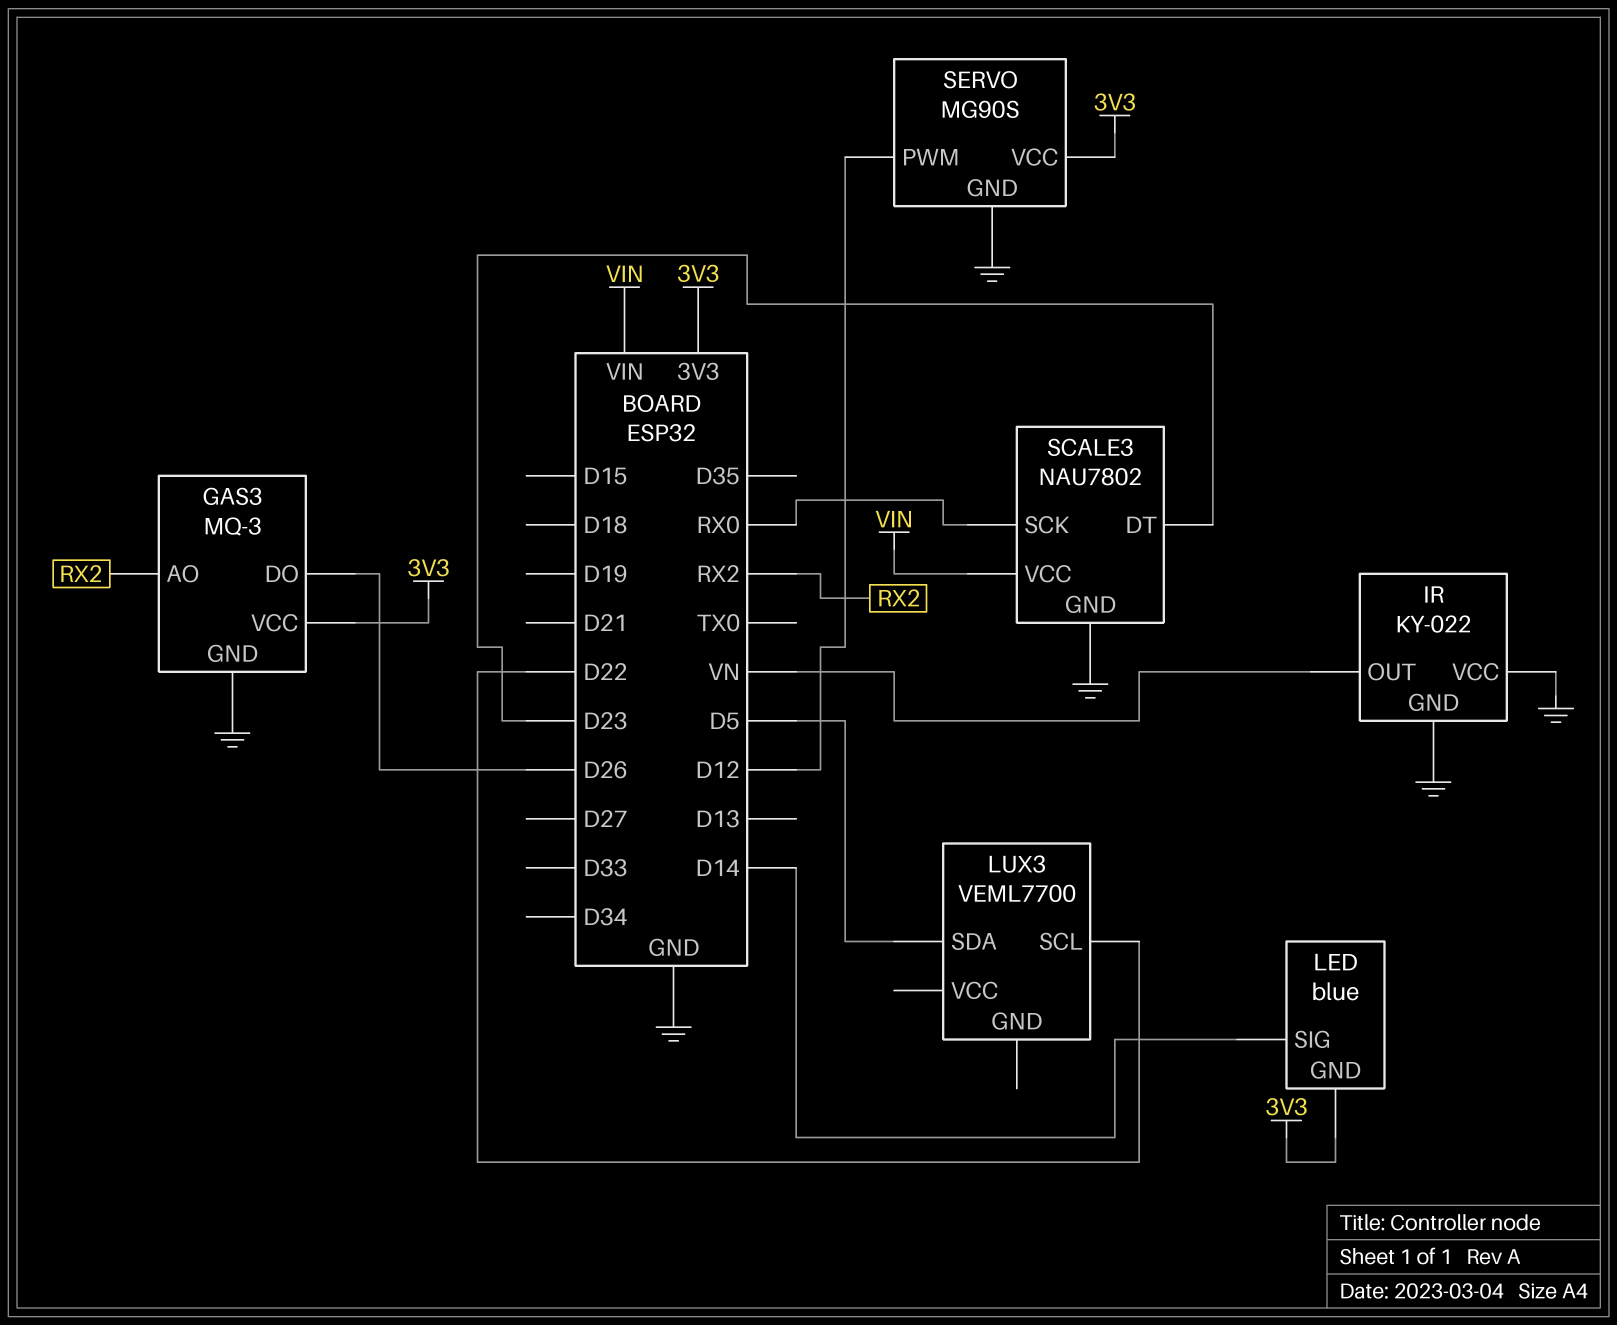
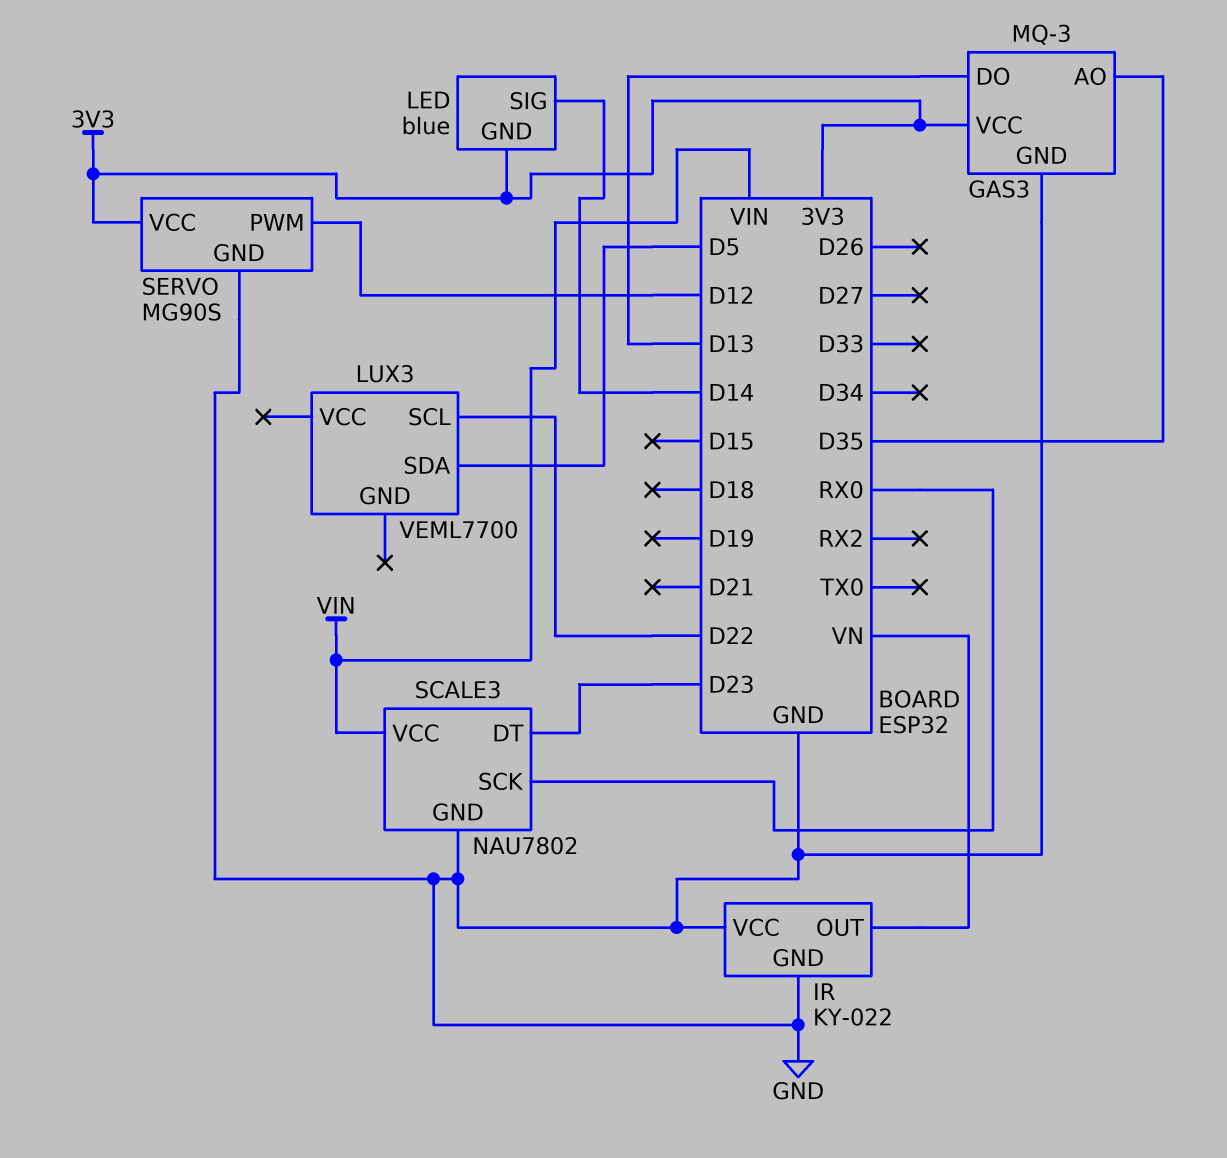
GAS3 pin AO: RX2 -> D35
GAS3 pin DO: D26 -> D13

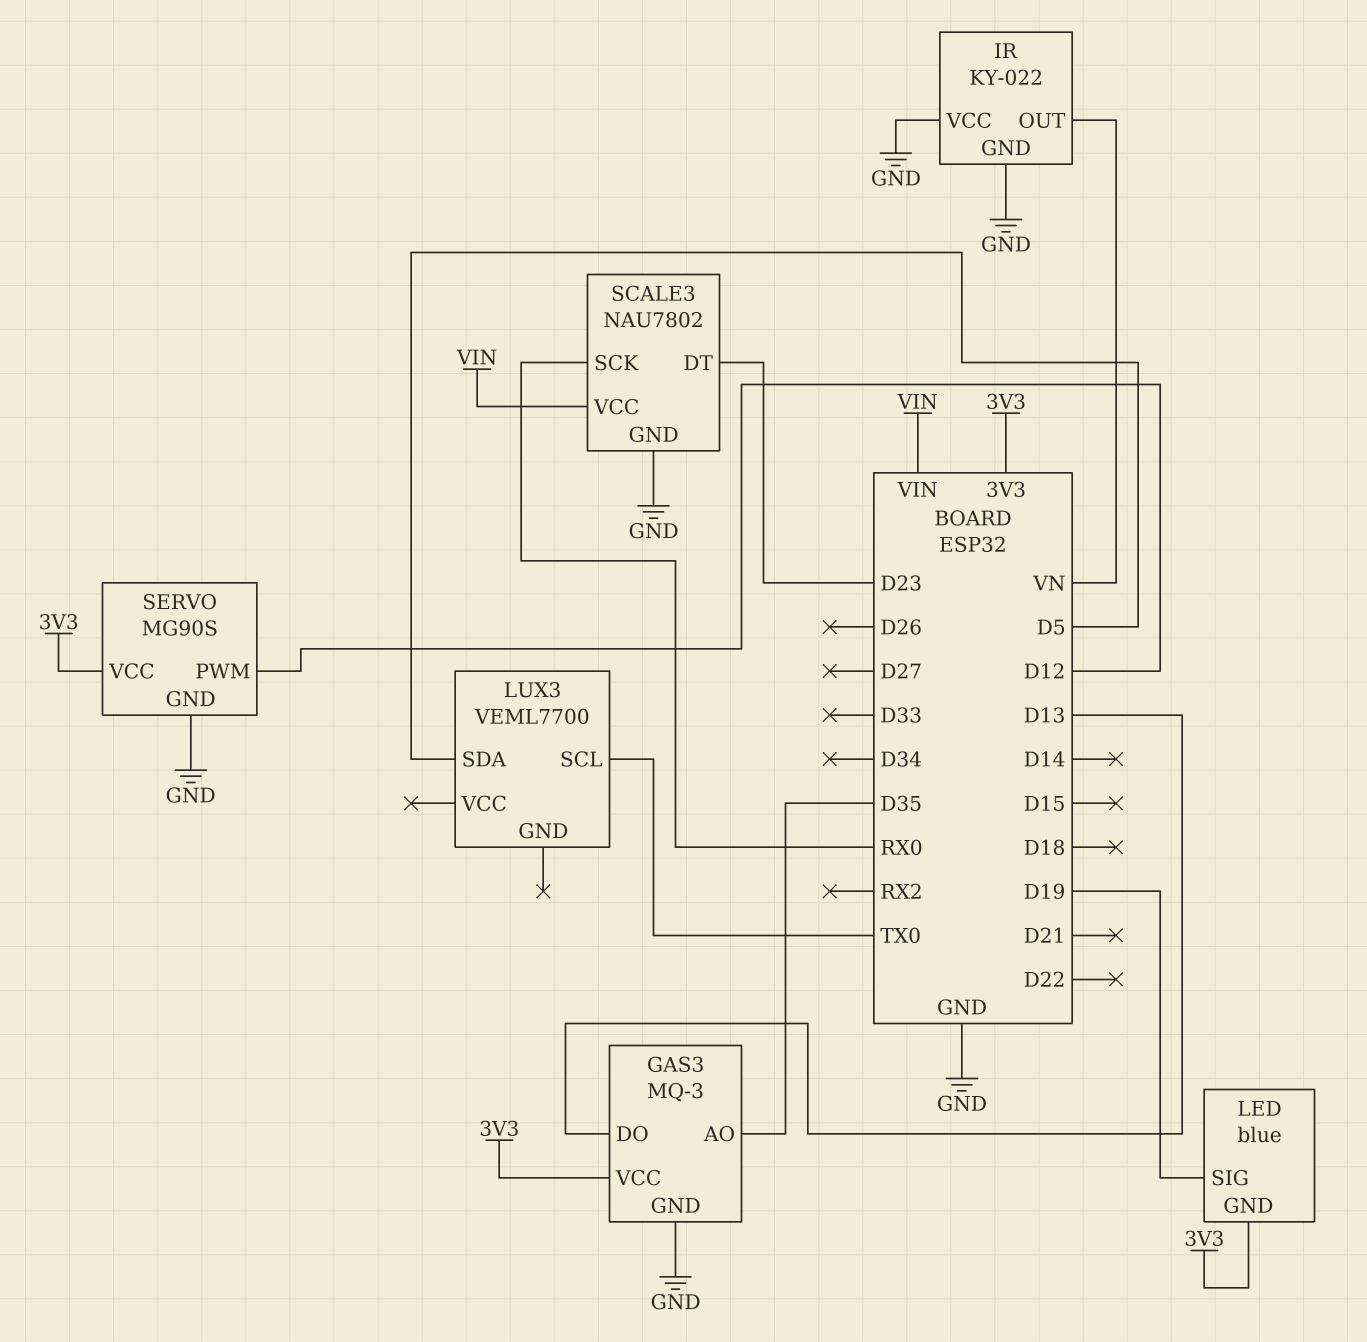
LED pin SIG: D14 -> D19
LUX3 pin SCL: D22 -> TX0

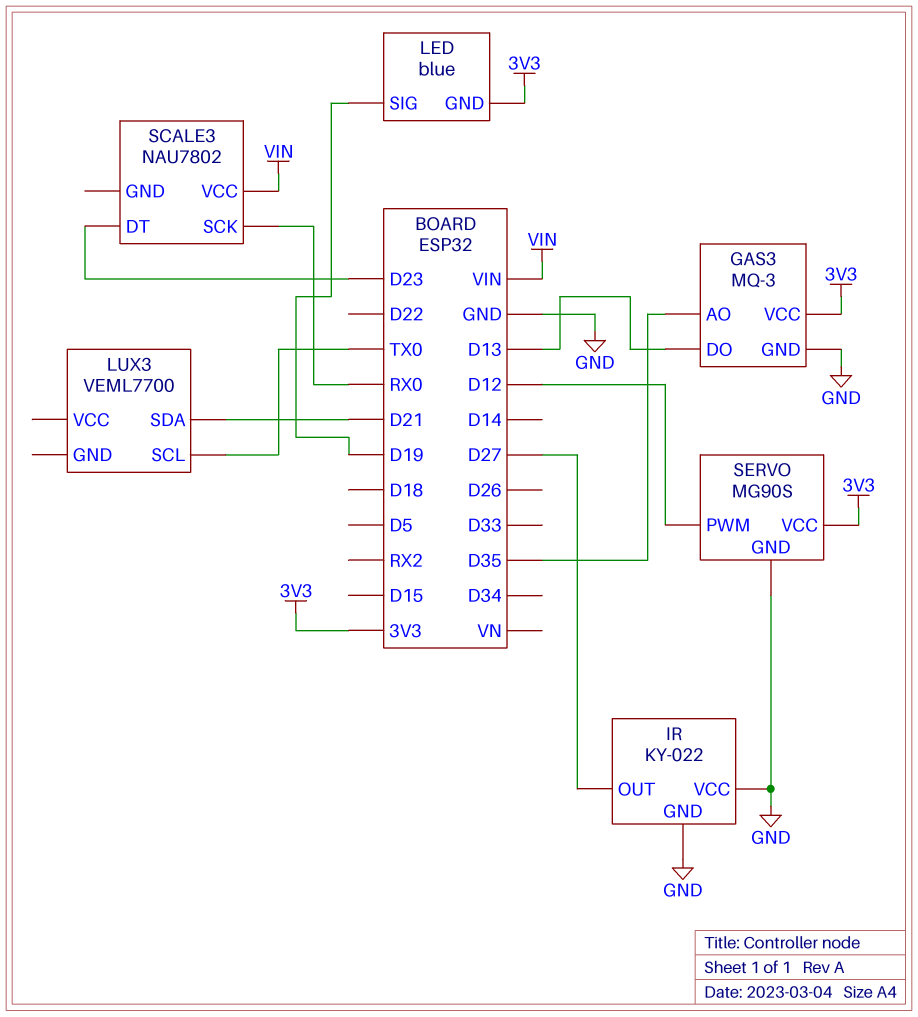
IR pin OUT: VN -> D27
LUX3 pin SDA: D5 -> D21
SCALE3 pin GND: GND -> none

